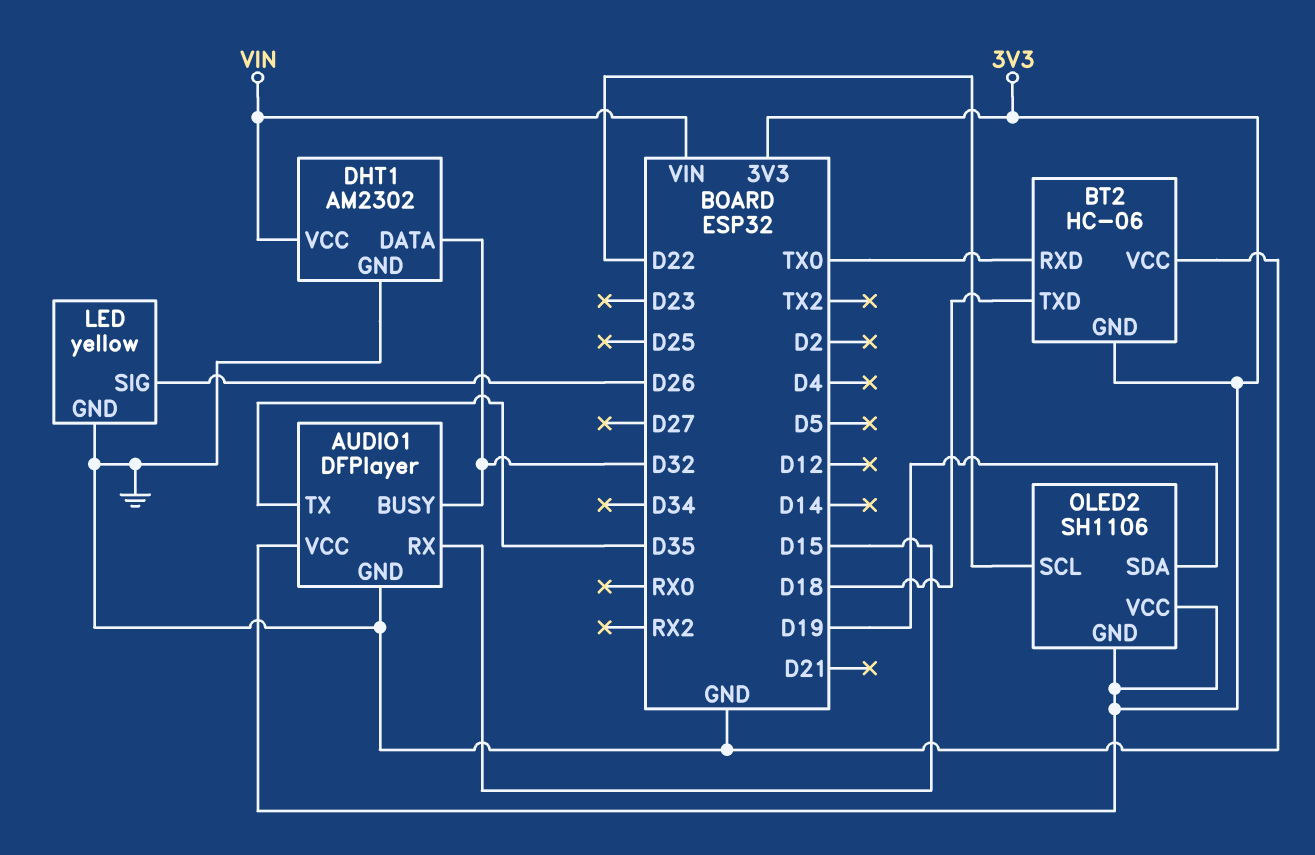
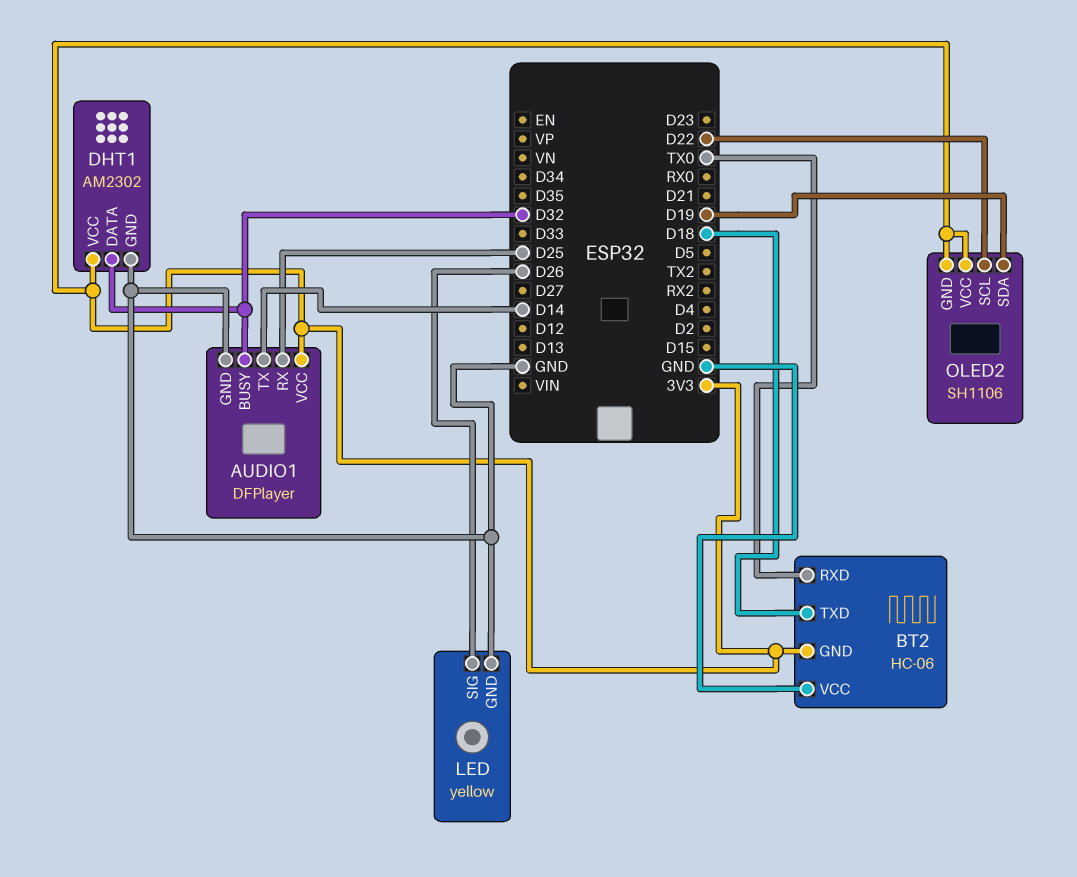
AUDIO1 pin RX: D15 -> D25
AUDIO1 pin TX: D35 -> D14
DHT1 pin VCC: VIN -> 3V3

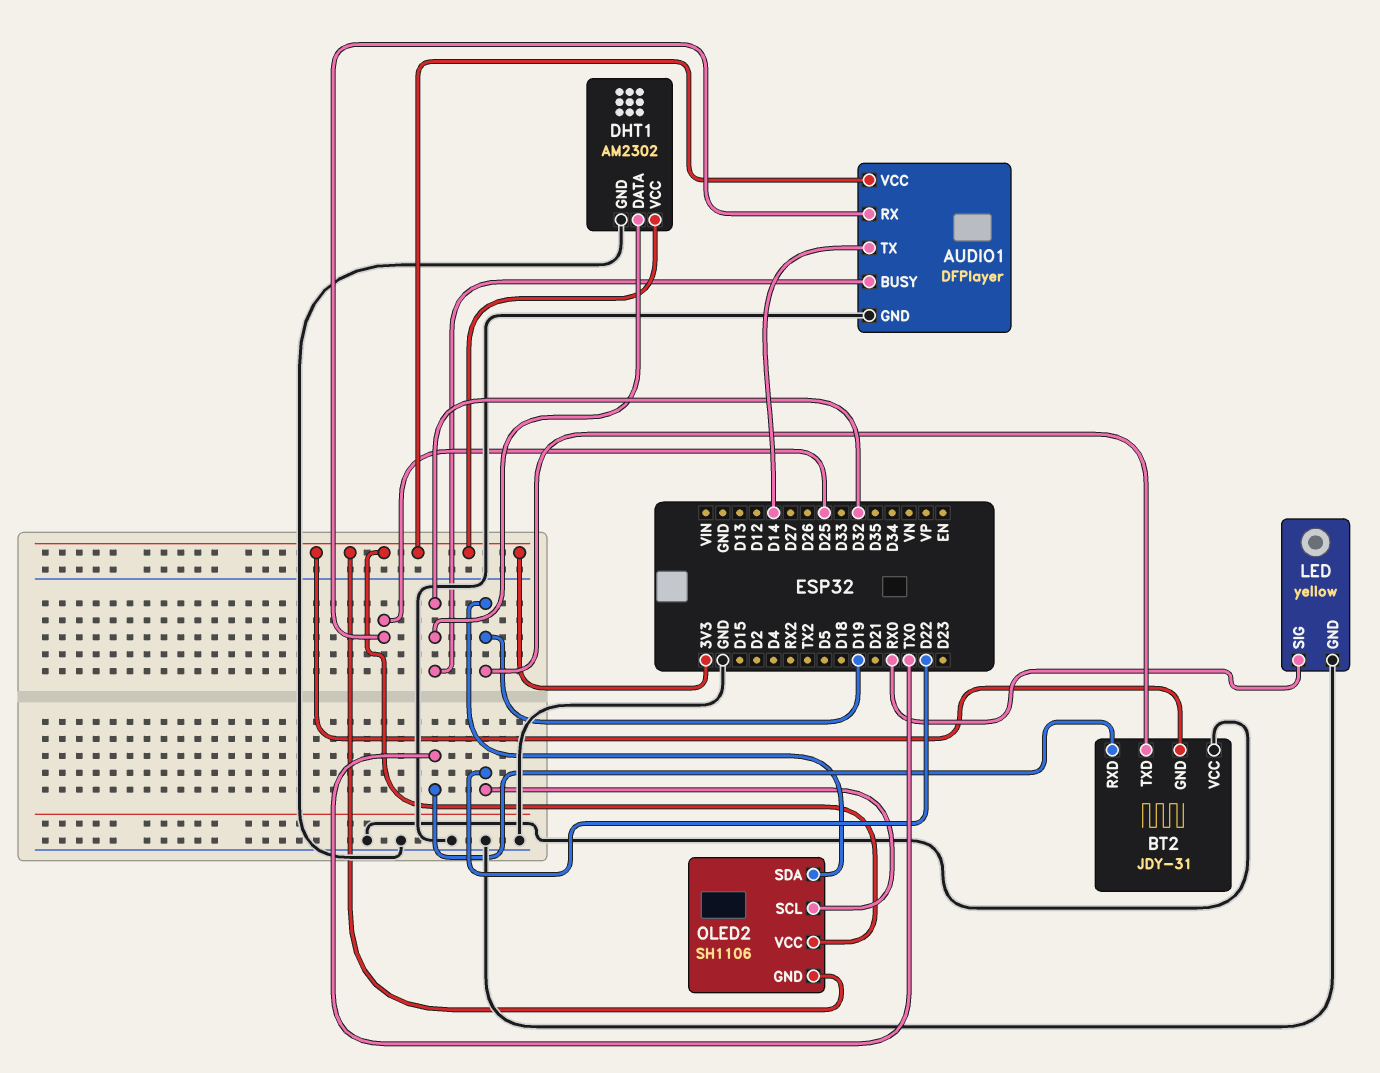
BT2: HC-06 -> JDY-31
BT2 pin TXD: D18 -> D19
LED pin SIG: D26 -> RX0

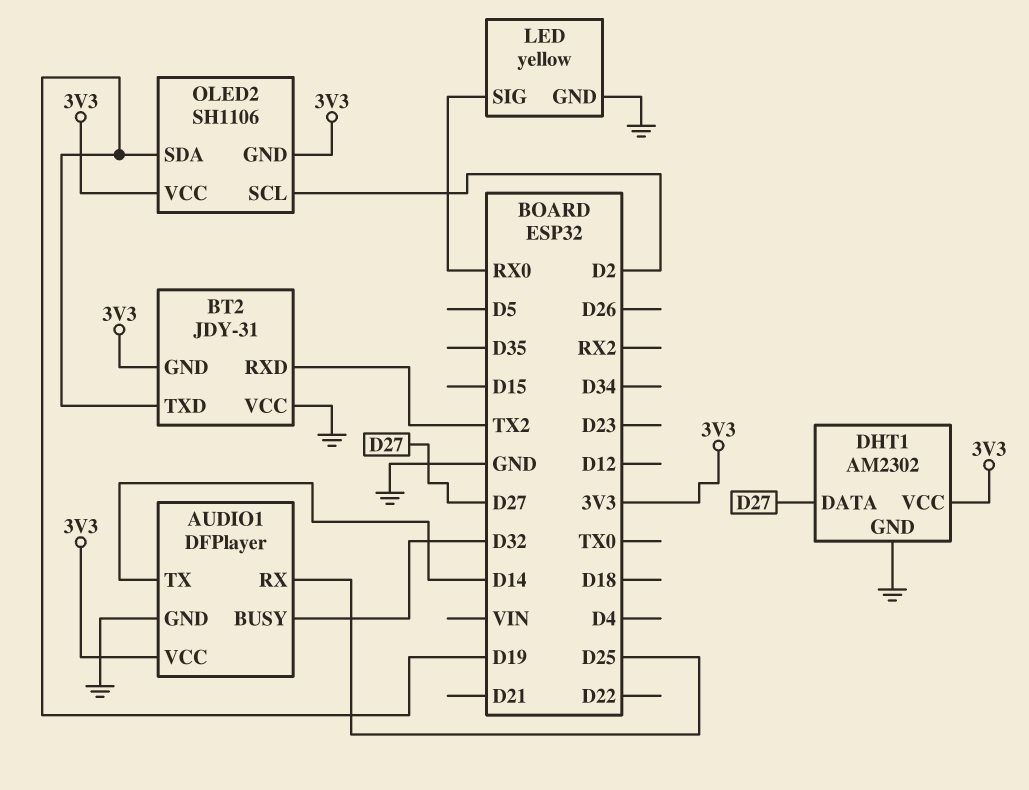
BT2 pin RXD: TX0 -> TX2
DHT1 pin DATA: D32 -> D27
OLED2 pin SCL: D22 -> D2

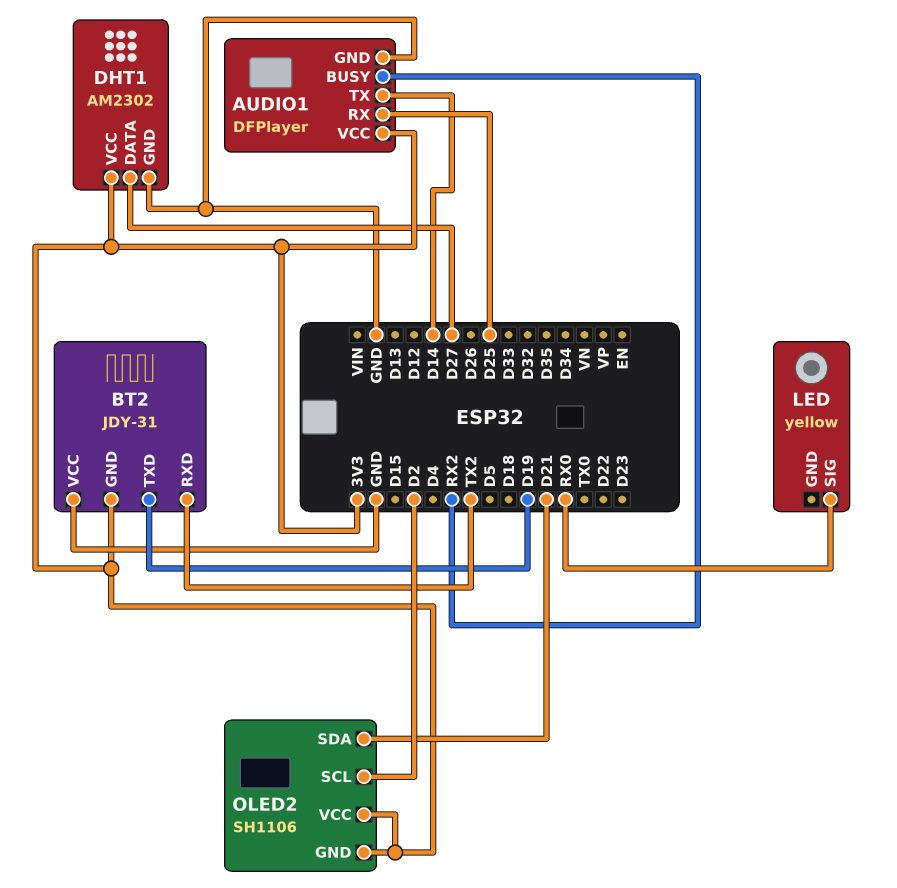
AUDIO1 pin BUSY: D32 -> RX2
LED pin GND: GND -> none
OLED2 pin SDA: D19 -> D21

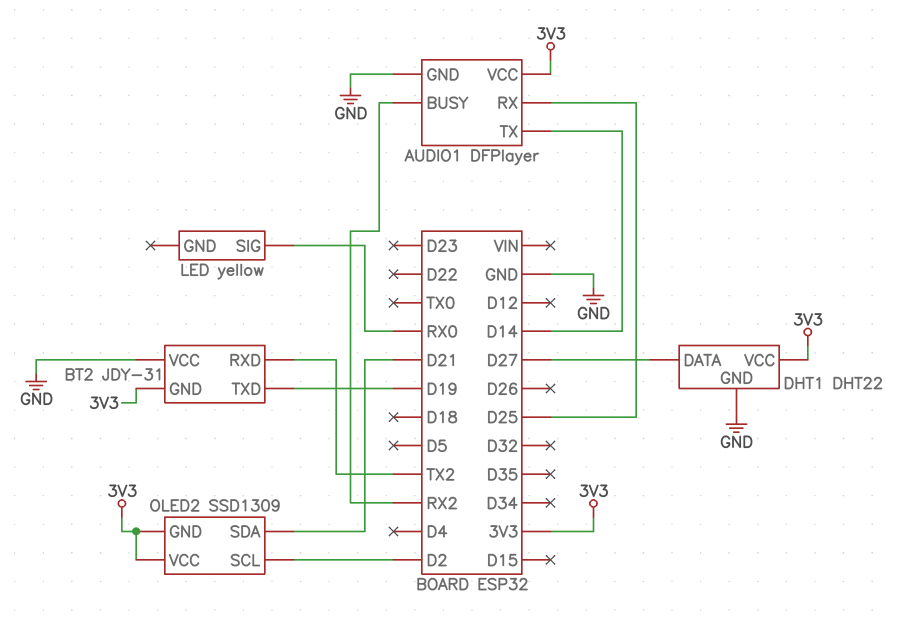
DHT1: AM2302 -> DHT22
OLED2: SH1106 -> SSD1309

